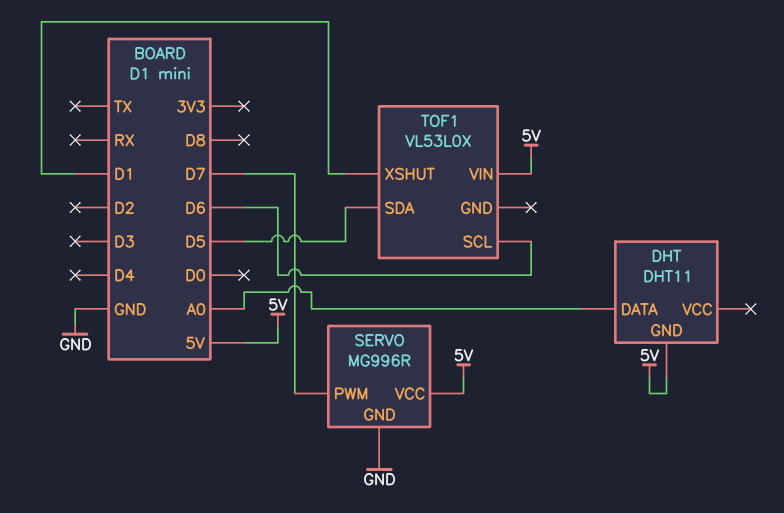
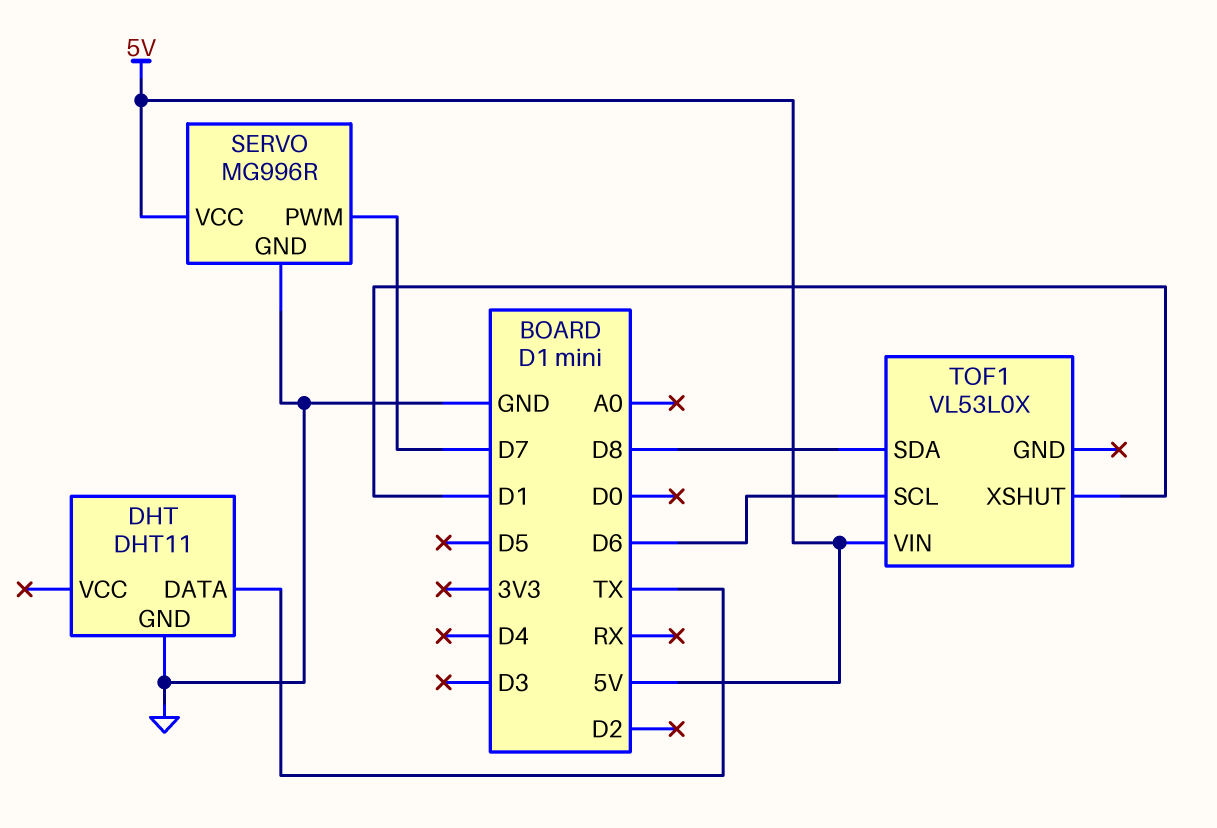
DHT pin DATA: A0 -> TX
DHT pin GND: 5V -> GND
TOF1 pin SDA: D5 -> D8

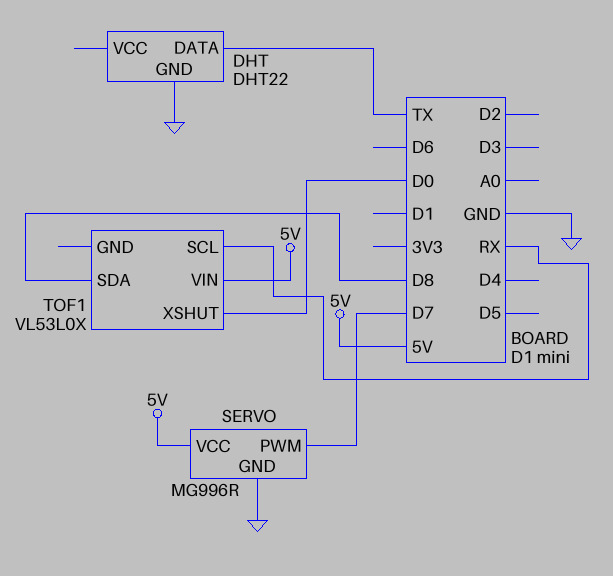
DHT: DHT11 -> DHT22
TOF1 pin SCL: D6 -> RX
TOF1 pin XSHUT: D1 -> D0

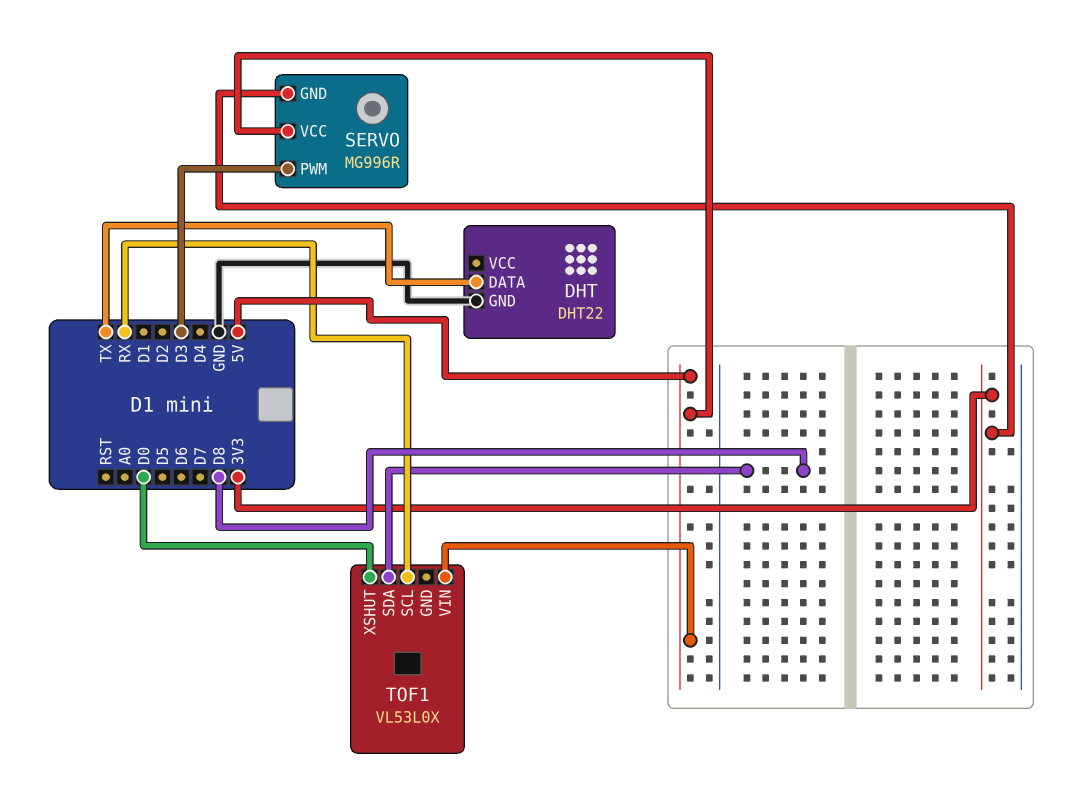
SERVO pin GND: GND -> 3V3
SERVO pin PWM: D7 -> D3

